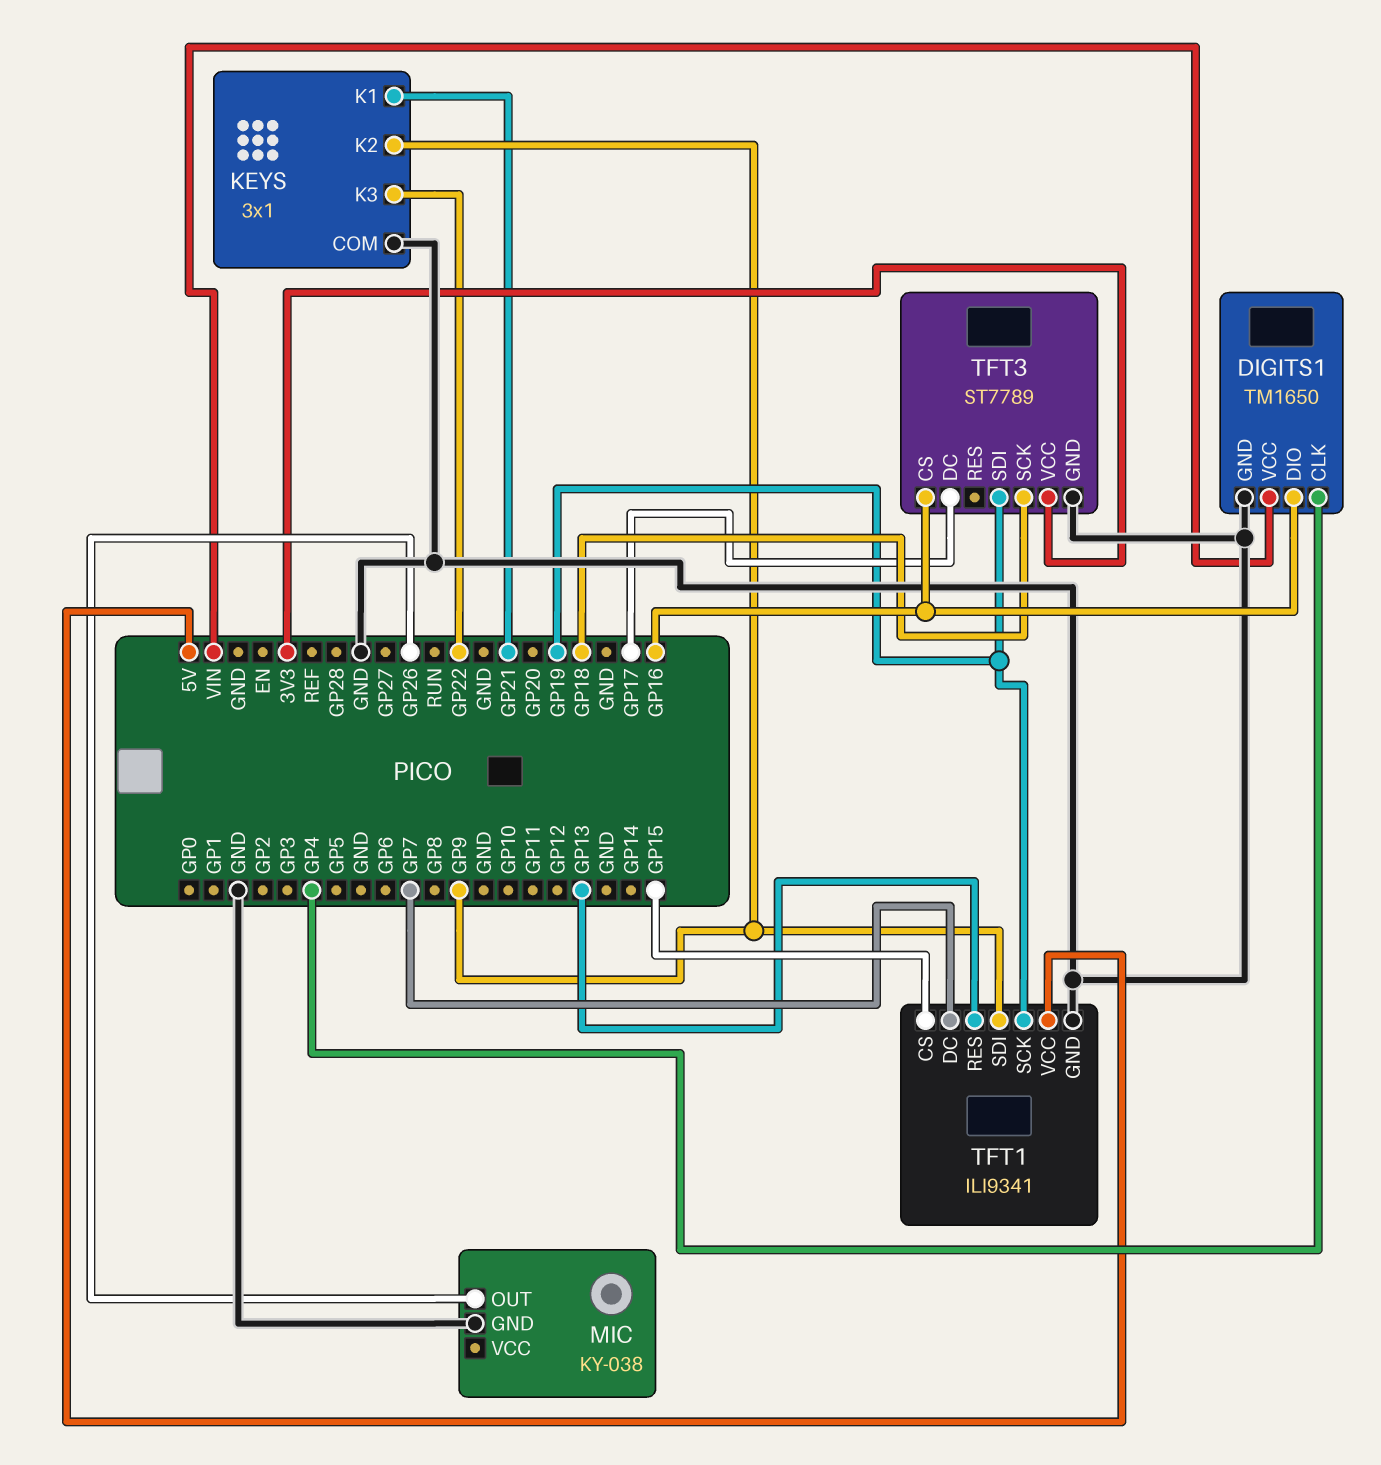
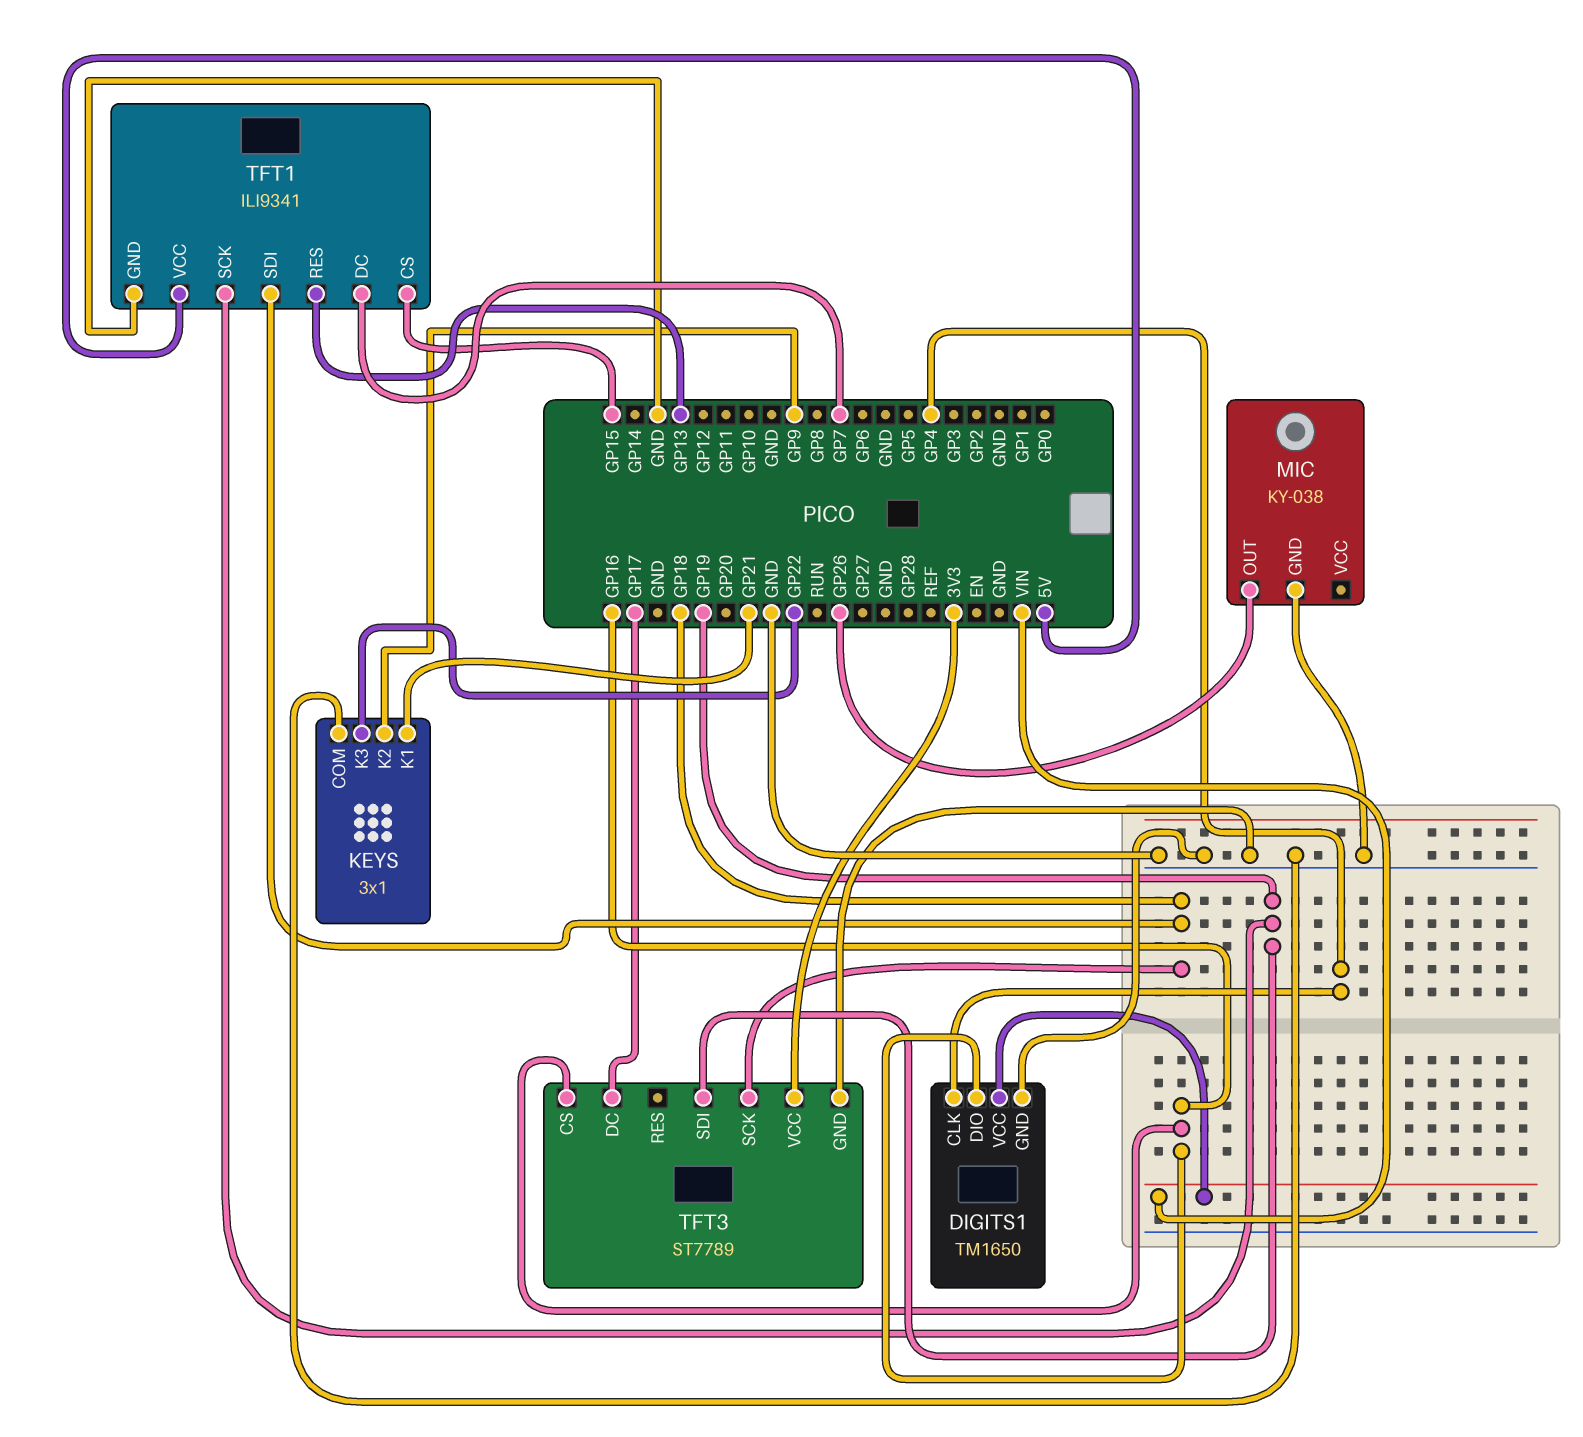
TFT1 pin SDI: GP9 -> GP18

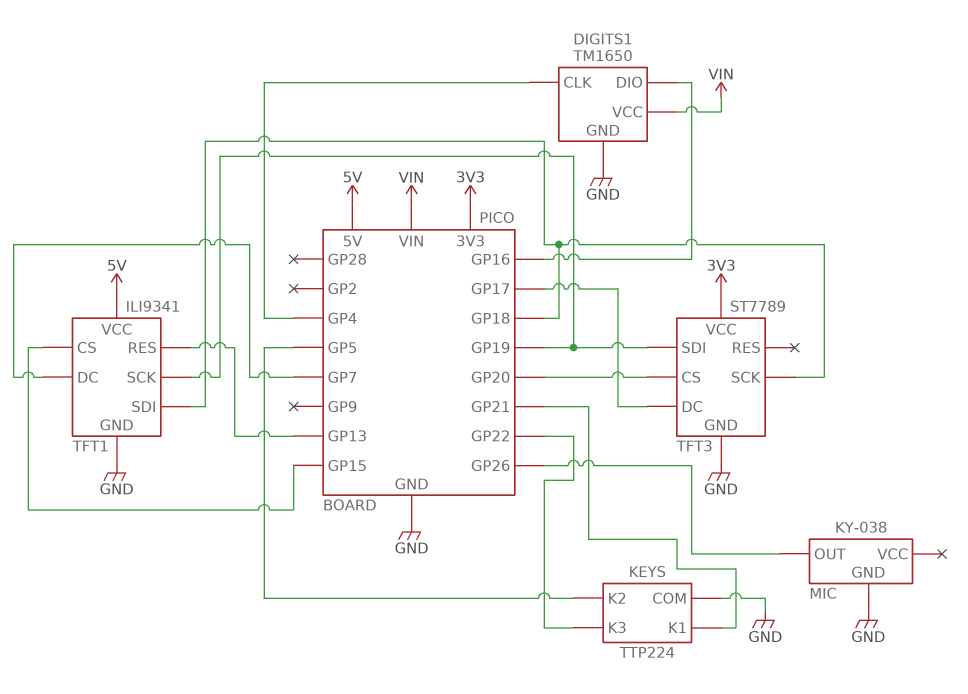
KEYS: 3x1 -> TTP224
KEYS pin K2: GP9 -> GP5
TFT3 pin CS: GP16 -> GP20

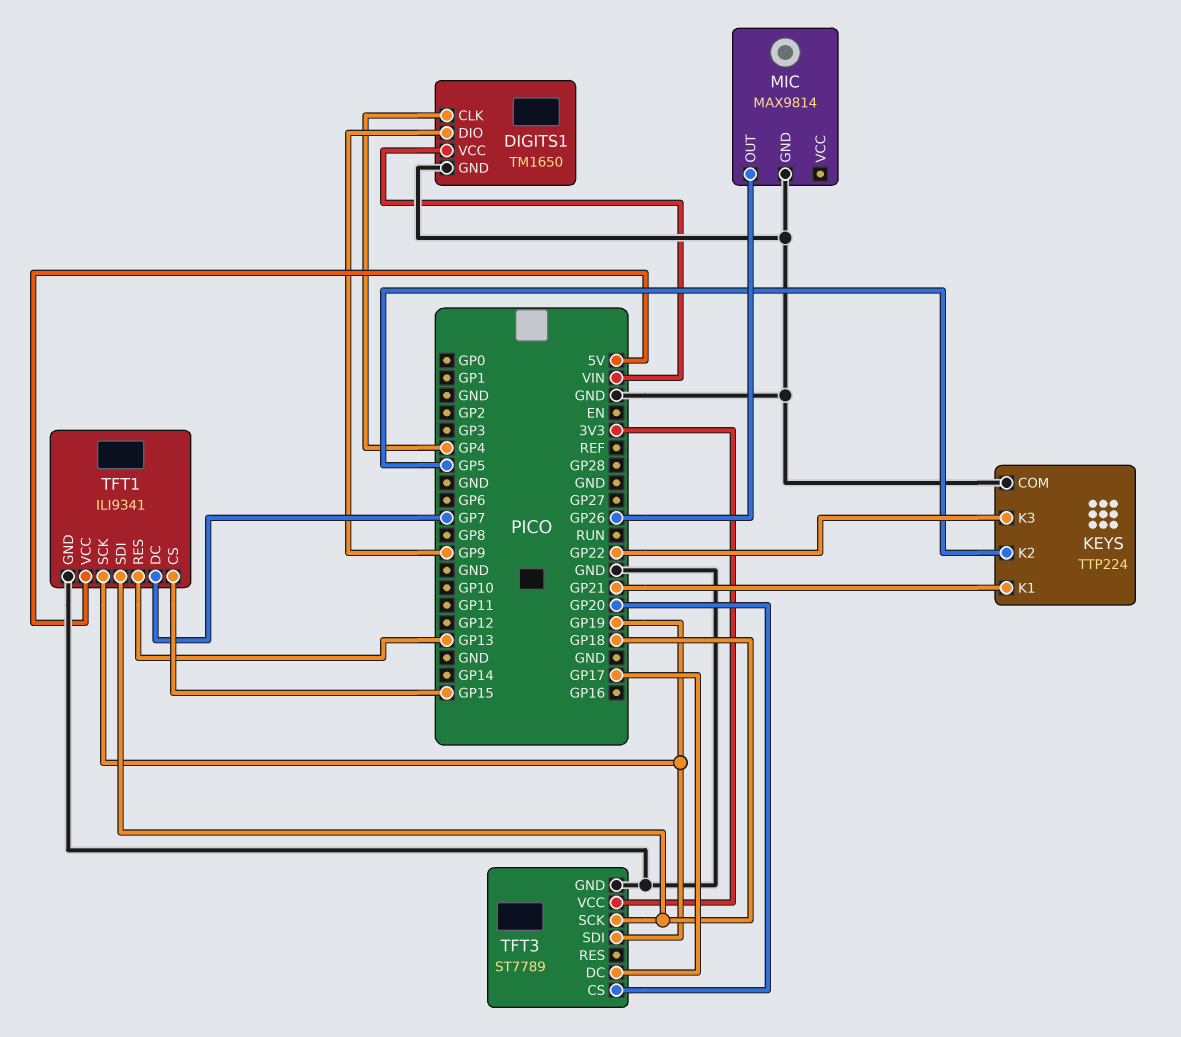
DIGITS1 pin DIO: GP16 -> GP9
MIC: KY-038 -> MAX9814

